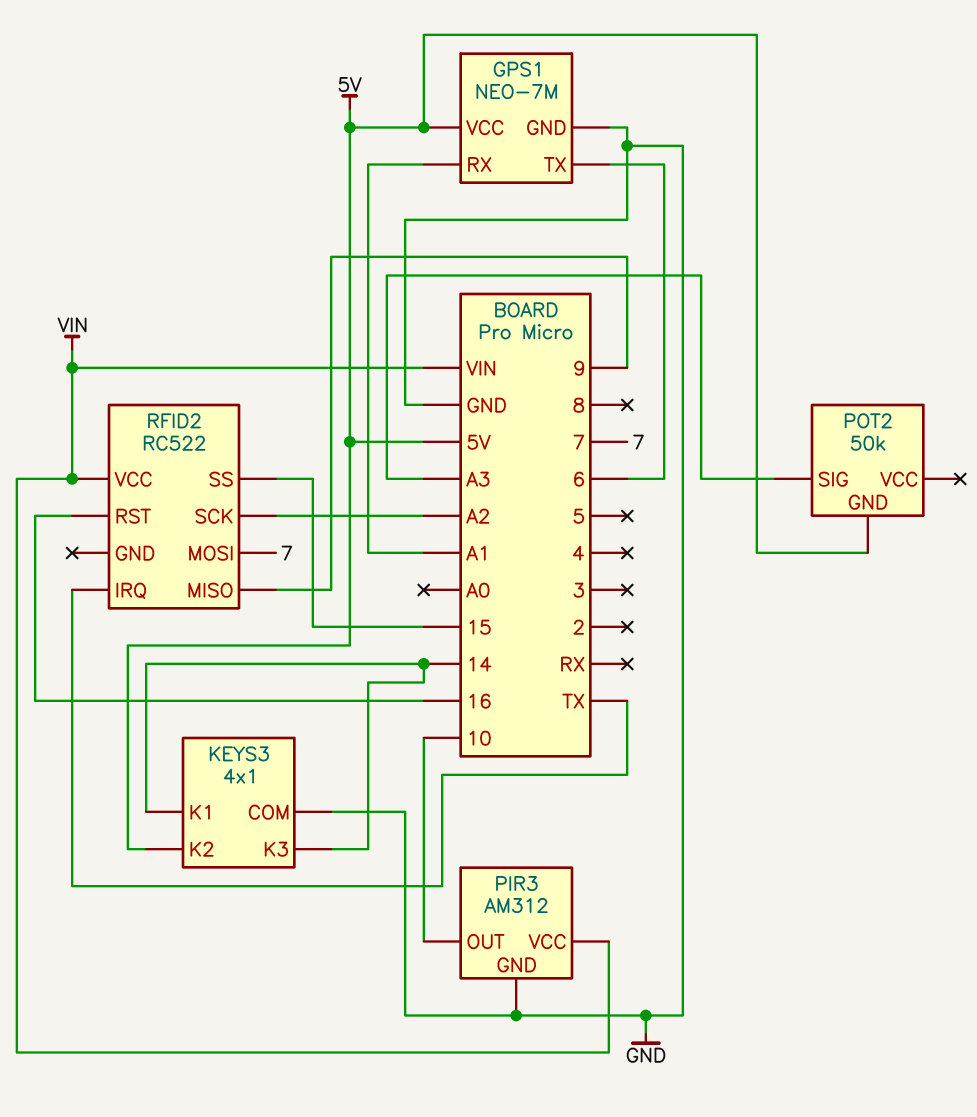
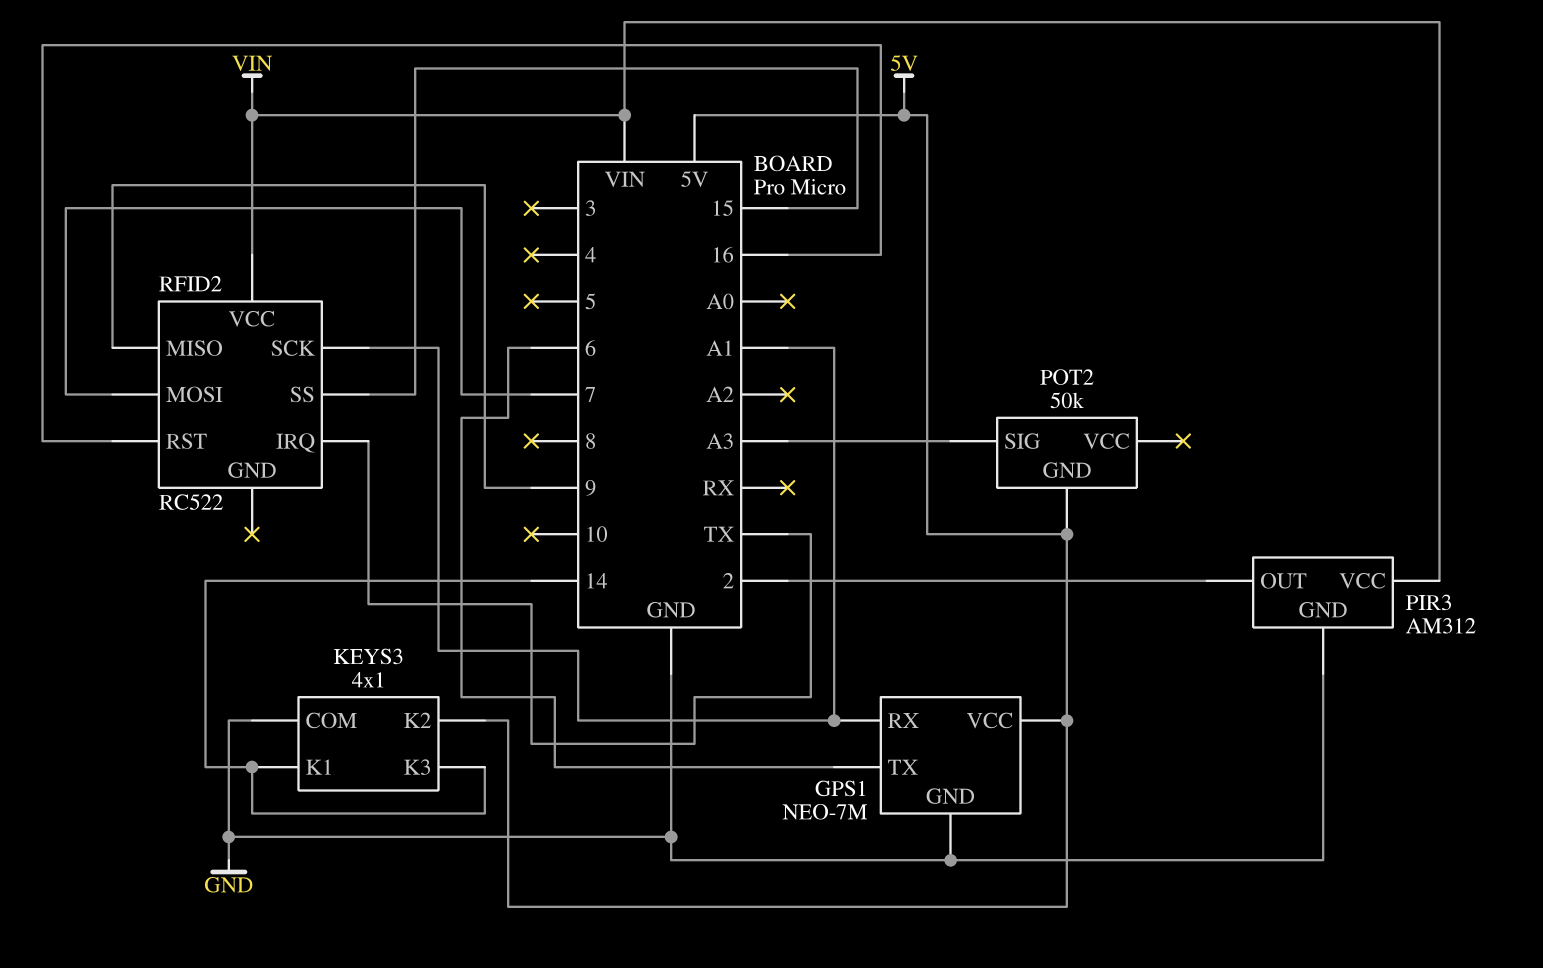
PIR3 pin OUT: 10 -> 2
RFID2 pin SCK: A2 -> A1

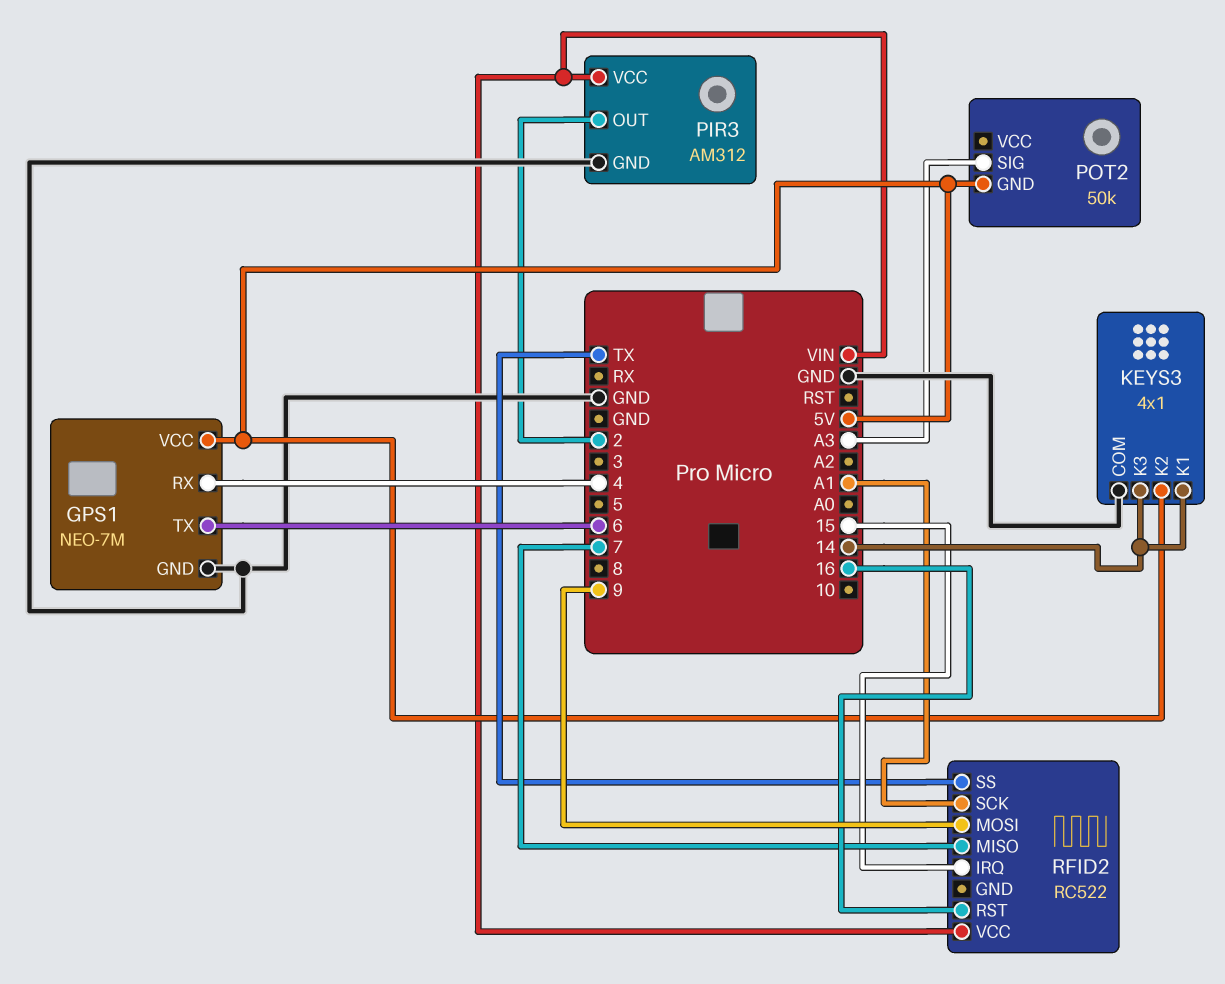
GPS1 pin RX: A1 -> 4
RFID2 pin IRQ: TX -> 15
RFID2 pin MISO: 9 -> 7
RFID2 pin MOSI: 7 -> 9
RFID2 pin SS: 15 -> TX

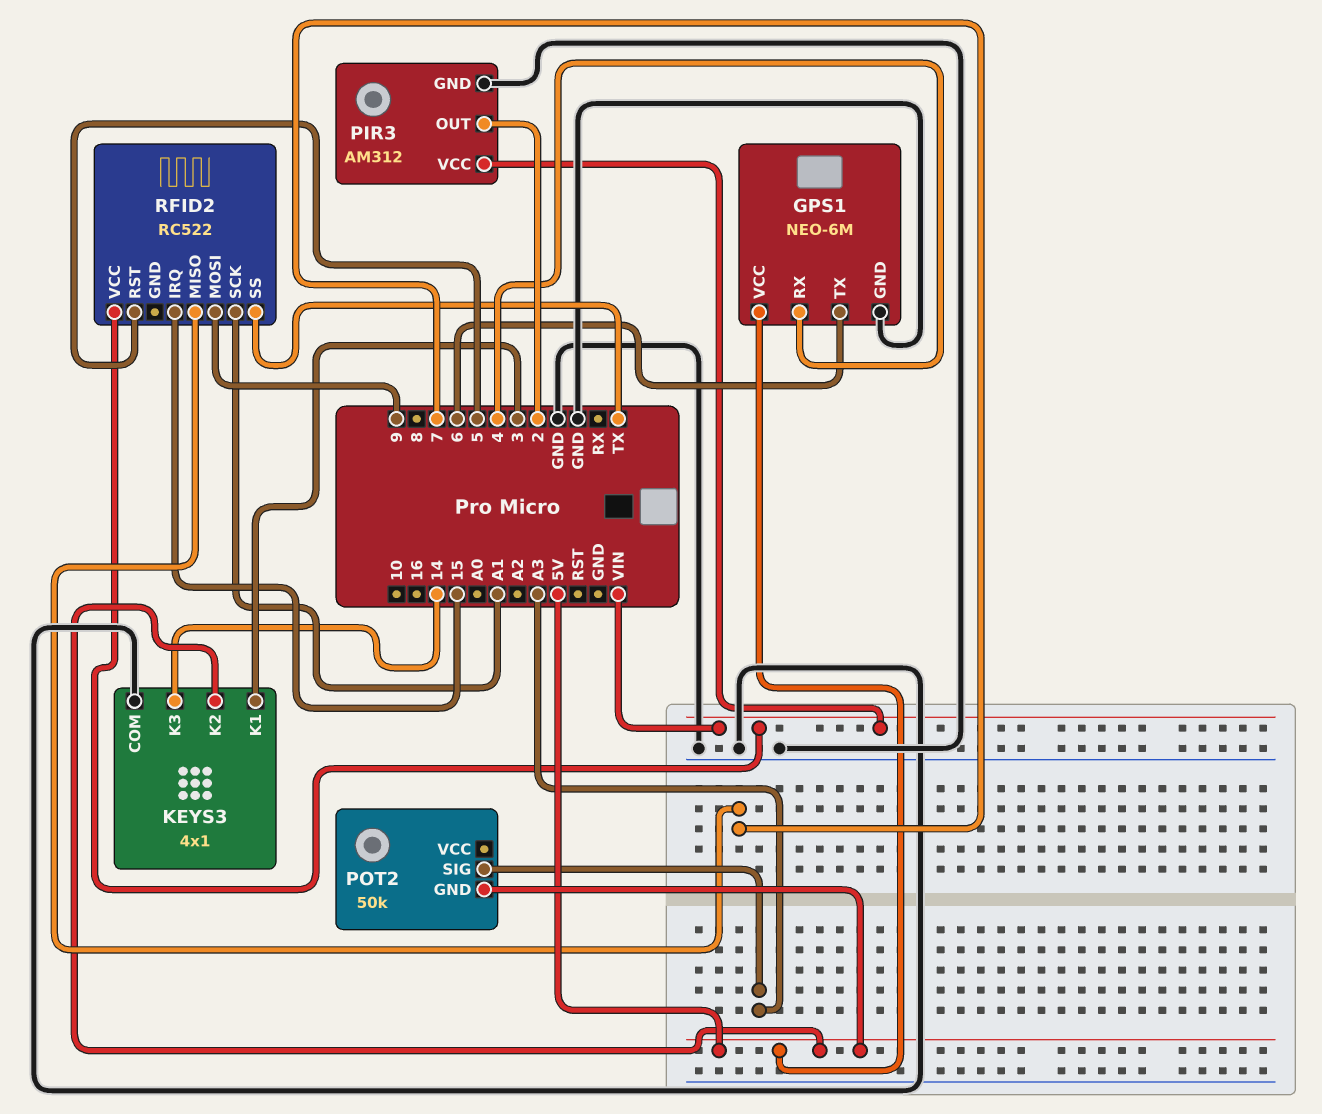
GPS1: NEO-7M -> NEO-6M
KEYS3 pin K1: 14 -> 3
RFID2 pin RST: 16 -> 5

